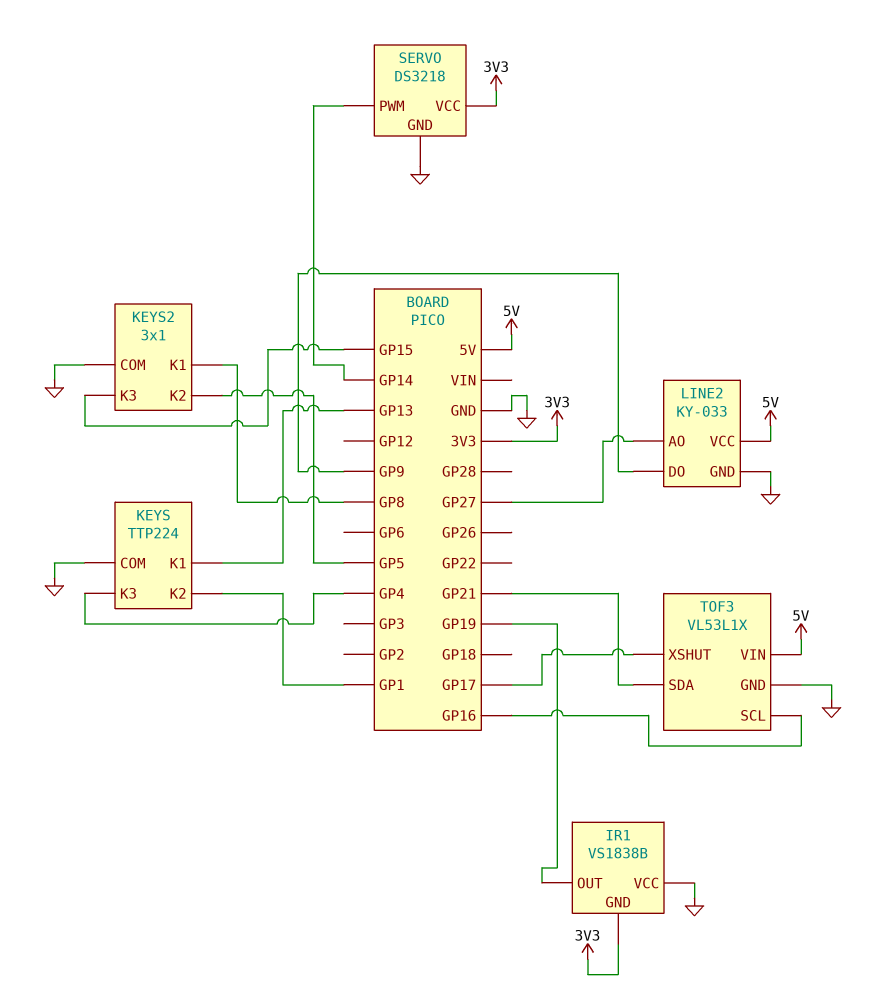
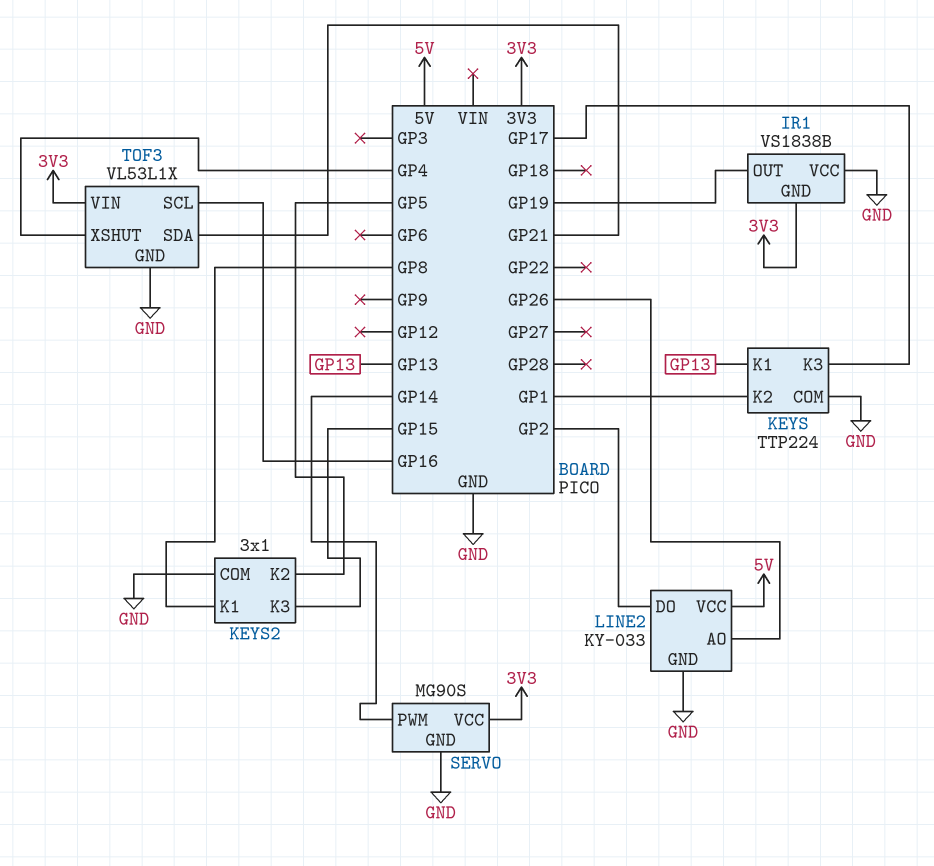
KEYS pin K3: GP4 -> GP17
LINE2 pin AO: GP27 -> GP26
LINE2 pin DO: GP9 -> GP2
SERVO: DS3218 -> MG90S
TOF3 pin VIN: 5V -> 3V3
TOF3 pin XSHUT: GP17 -> GP4

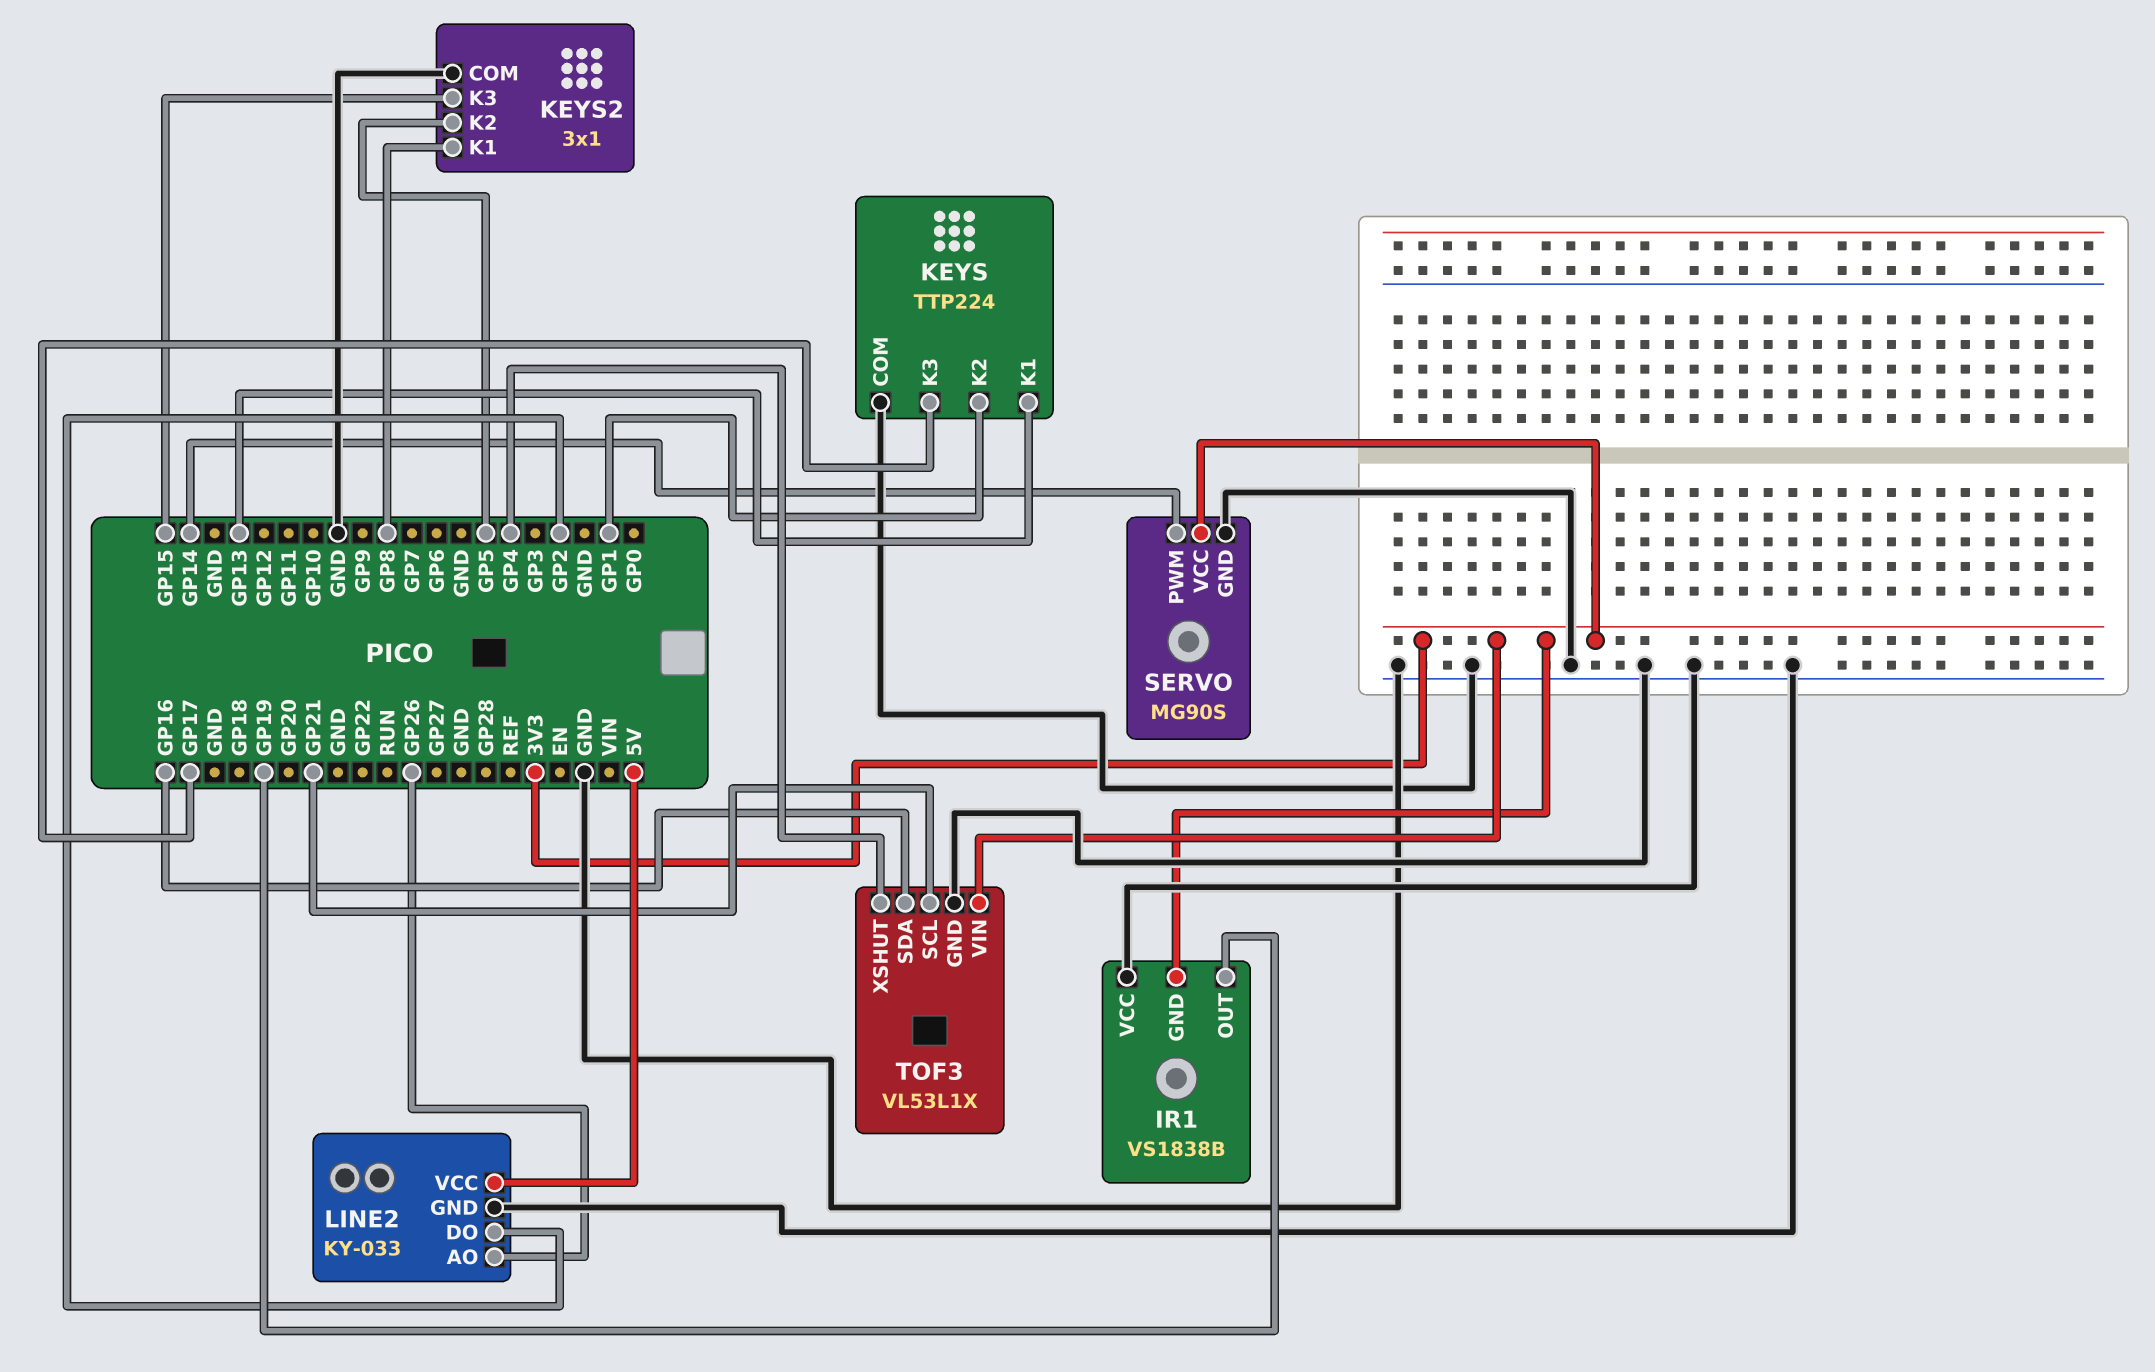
TOF3 pin SCL: GP16 -> GP21
TOF3 pin SDA: GP21 -> GP16

